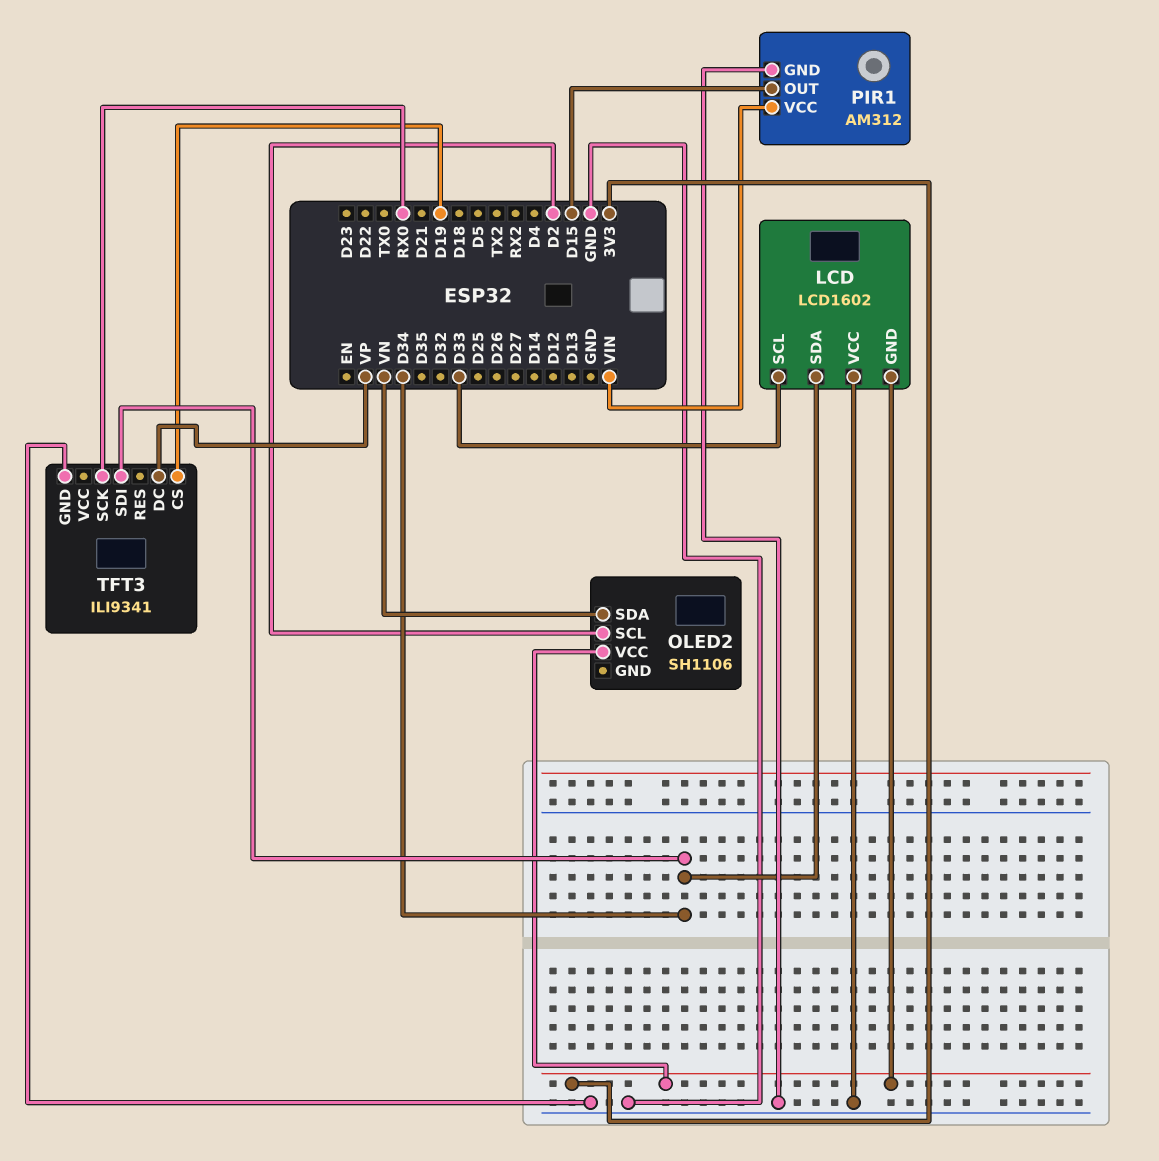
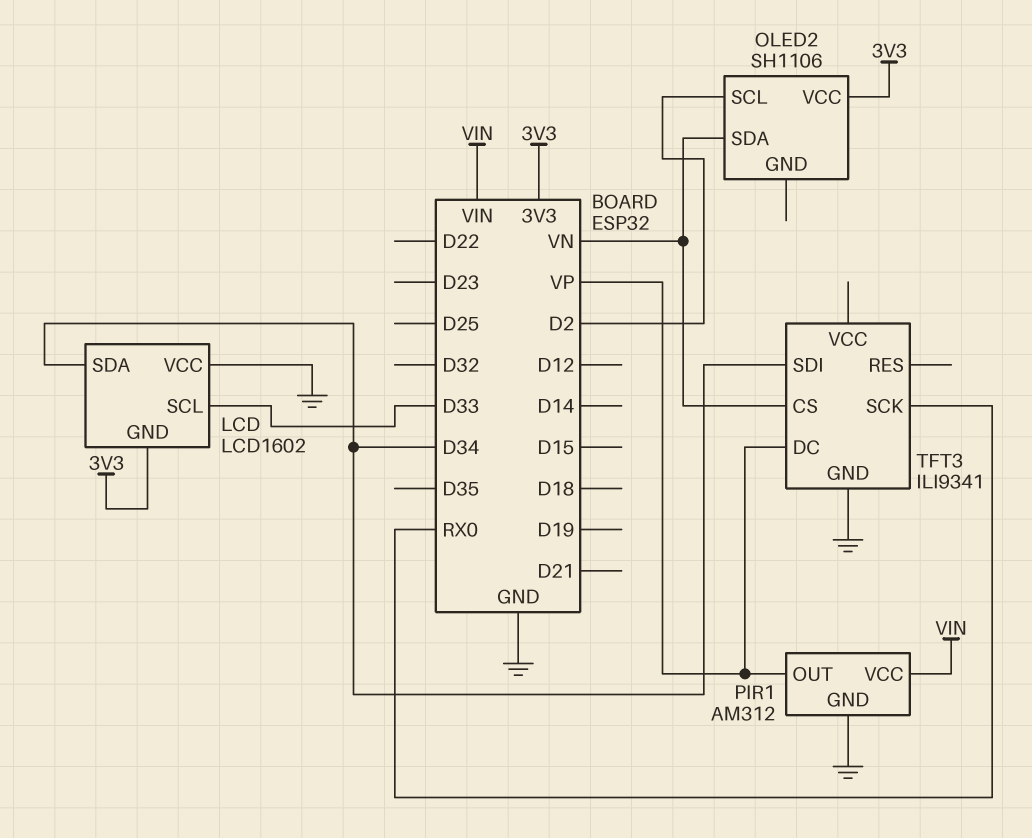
PIR1 pin OUT: D15 -> VP
TFT3 pin CS: D19 -> VN

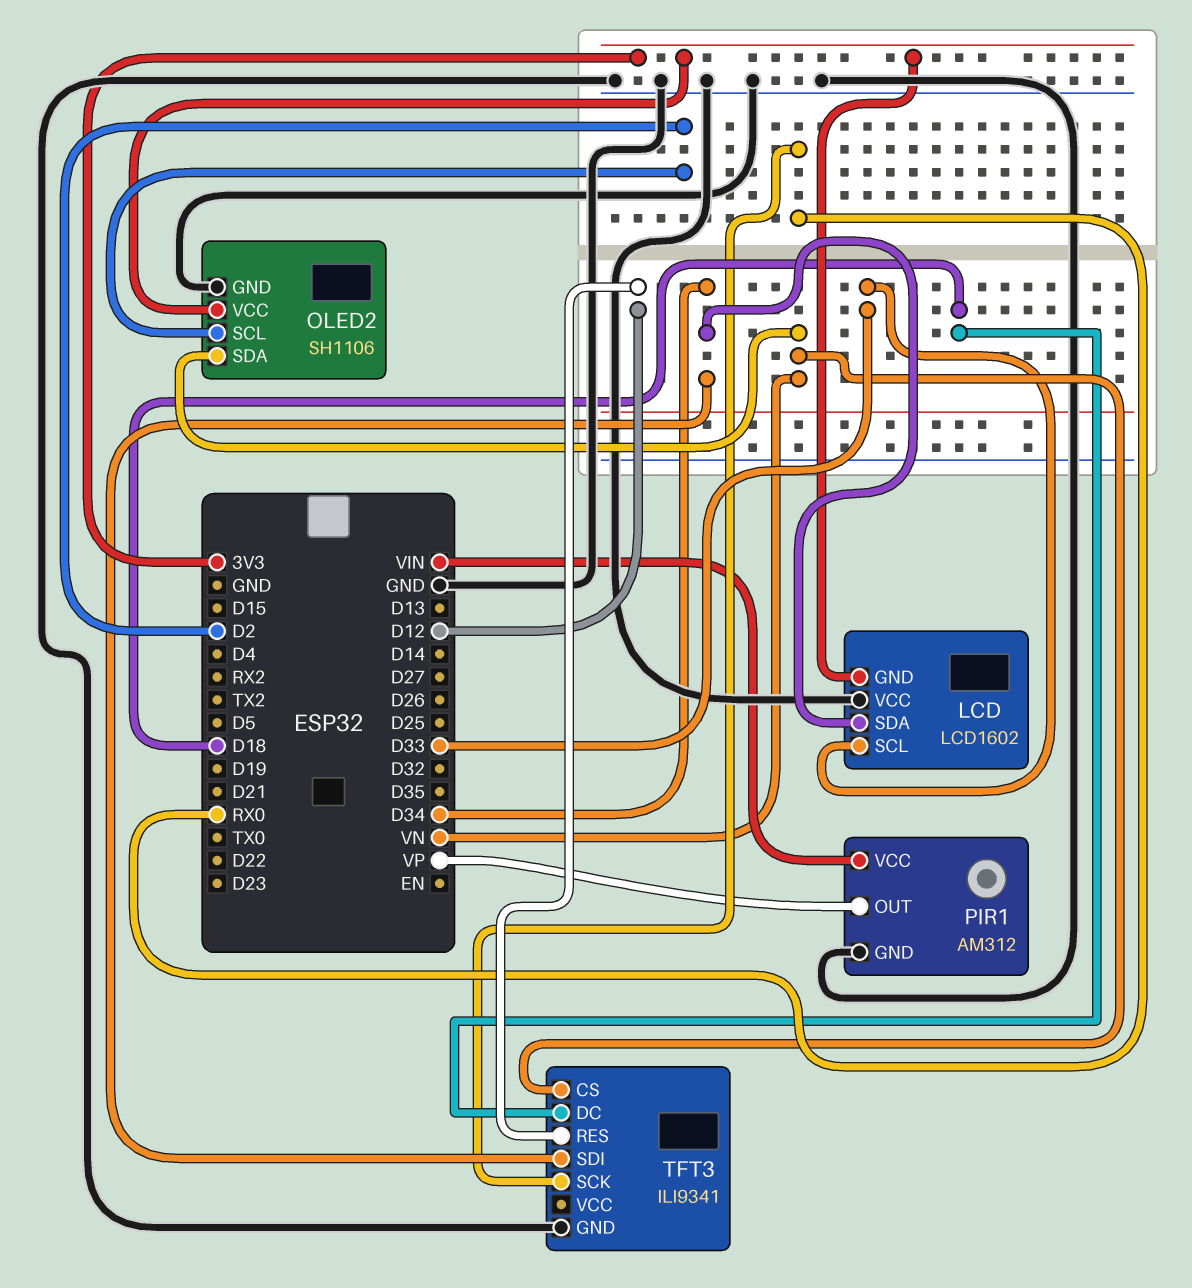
OLED2 pin GND: none -> GND
TFT3 pin DC: VP -> D18
TFT3 pin RES: none -> D12

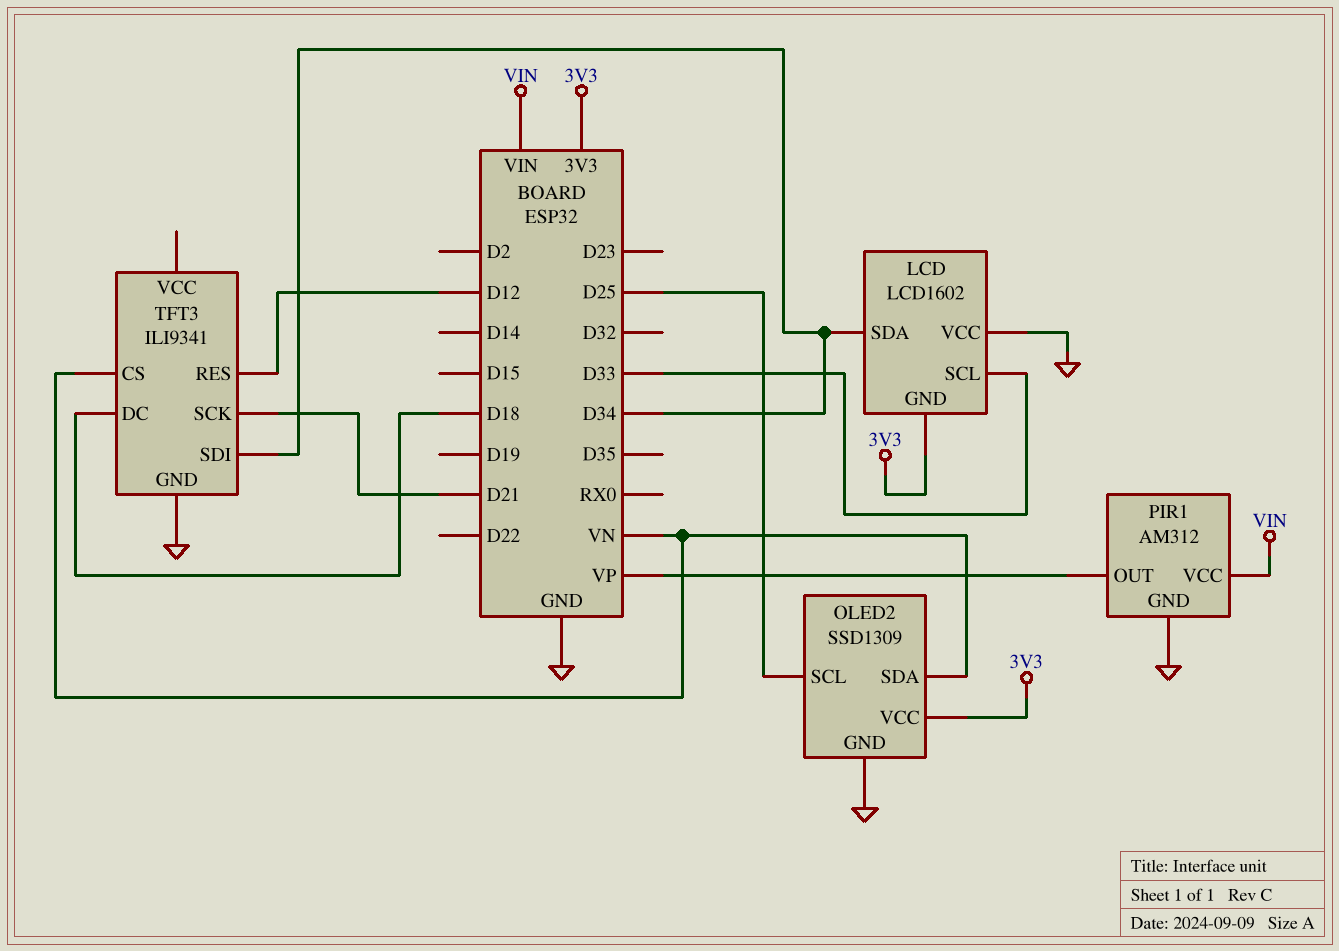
OLED2: SH1106 -> SSD1309
OLED2 pin SCL: D2 -> D25
TFT3 pin SCK: RX0 -> D21

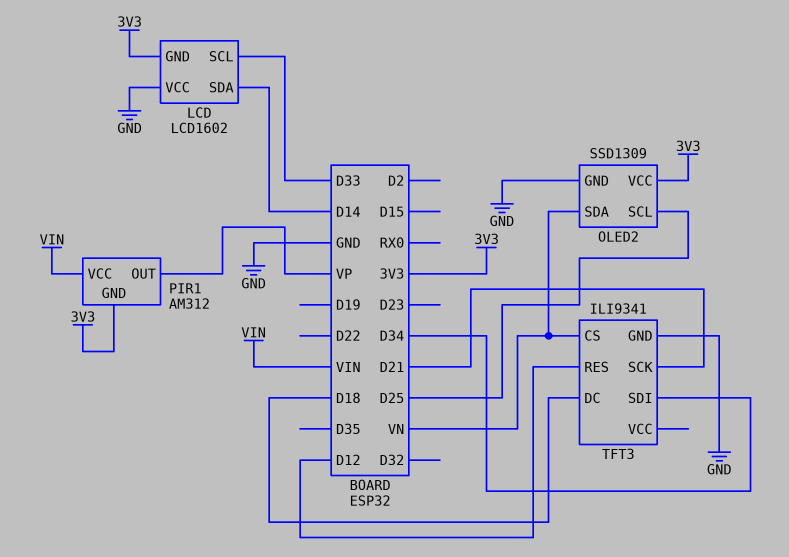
LCD pin SDA: D34 -> D14
PIR1 pin GND: GND -> 3V3

